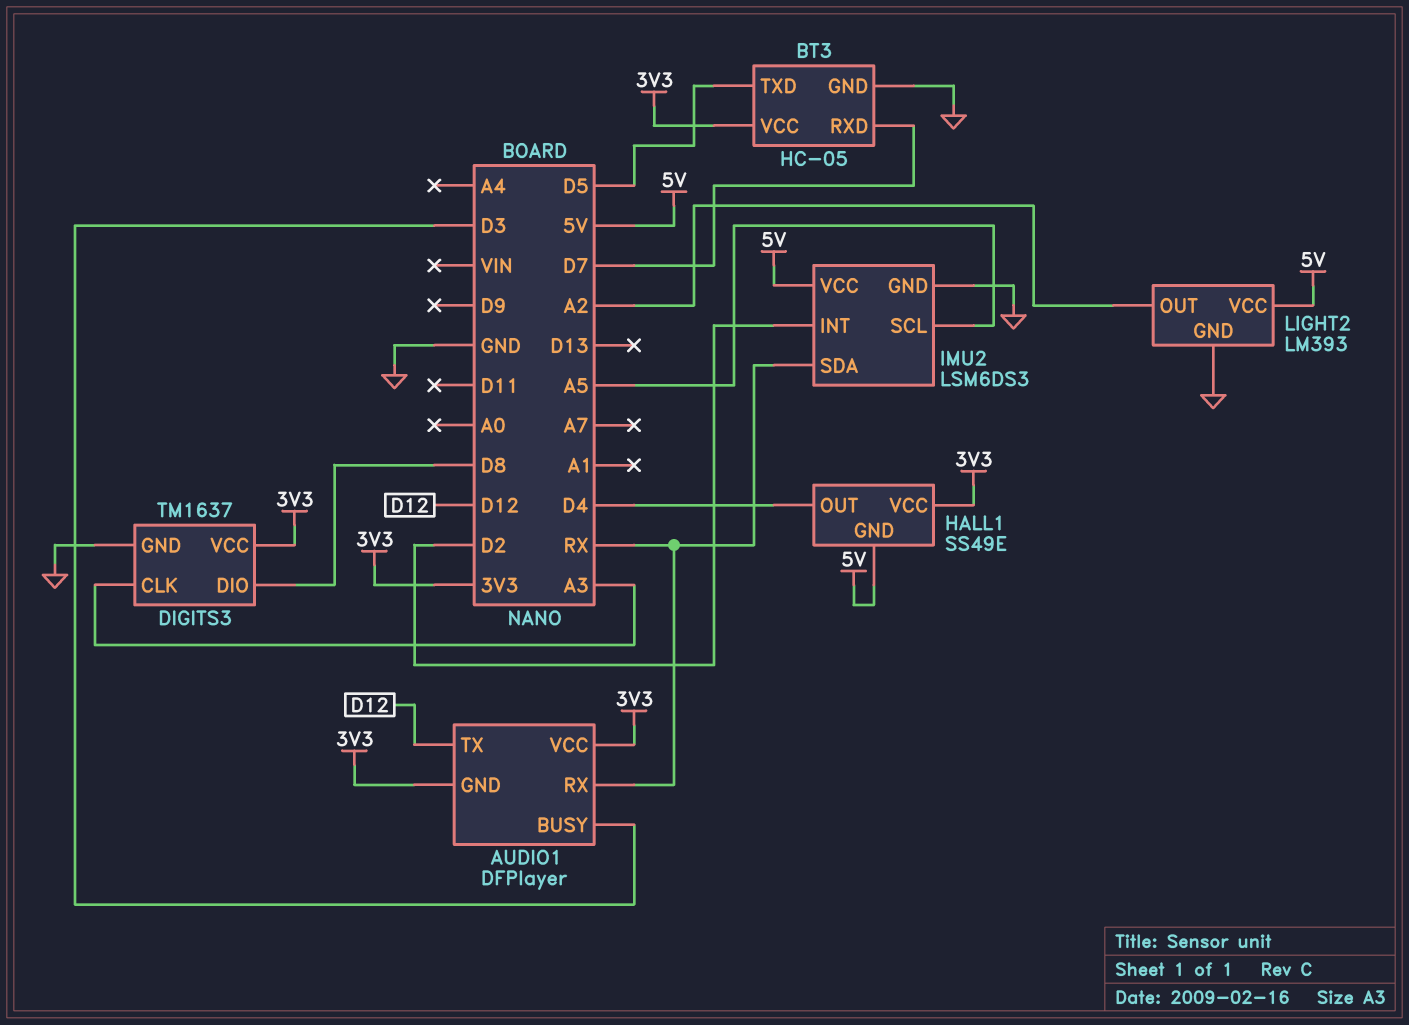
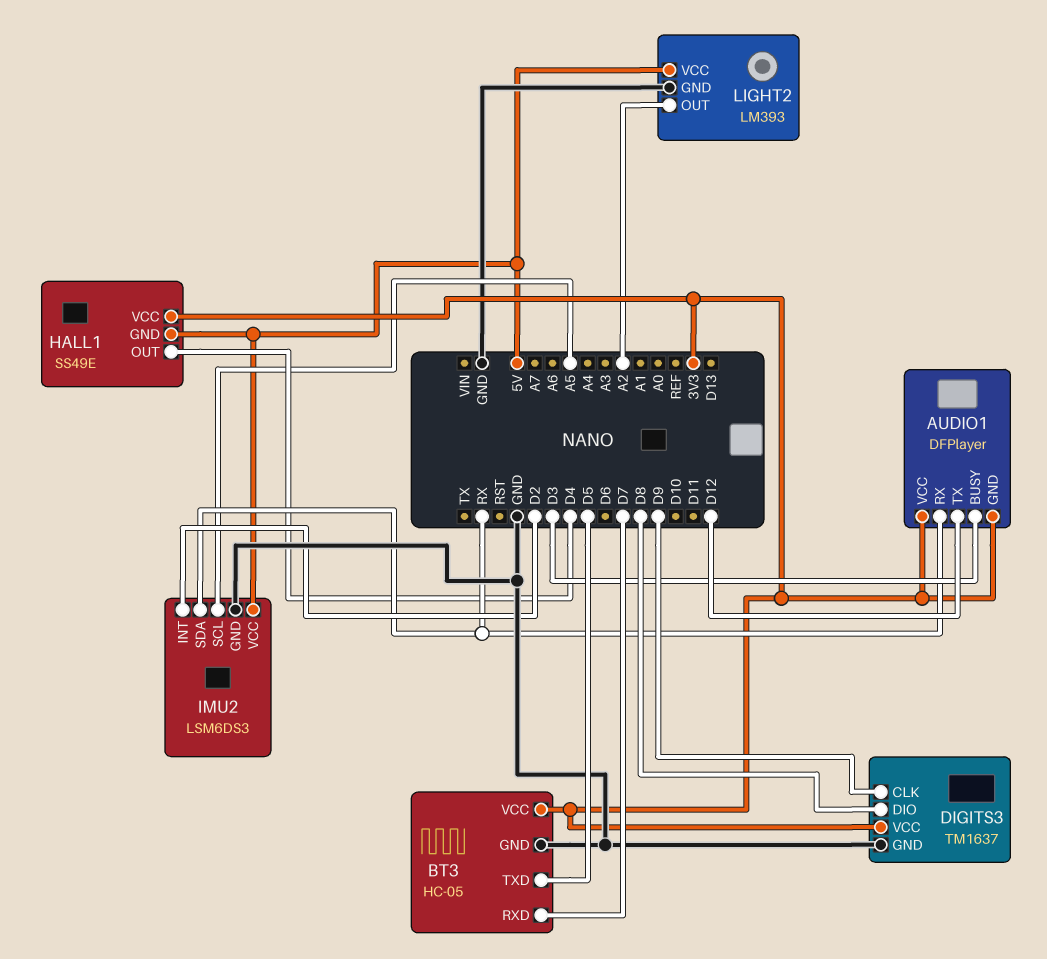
DIGITS3 pin CLK: A3 -> D9

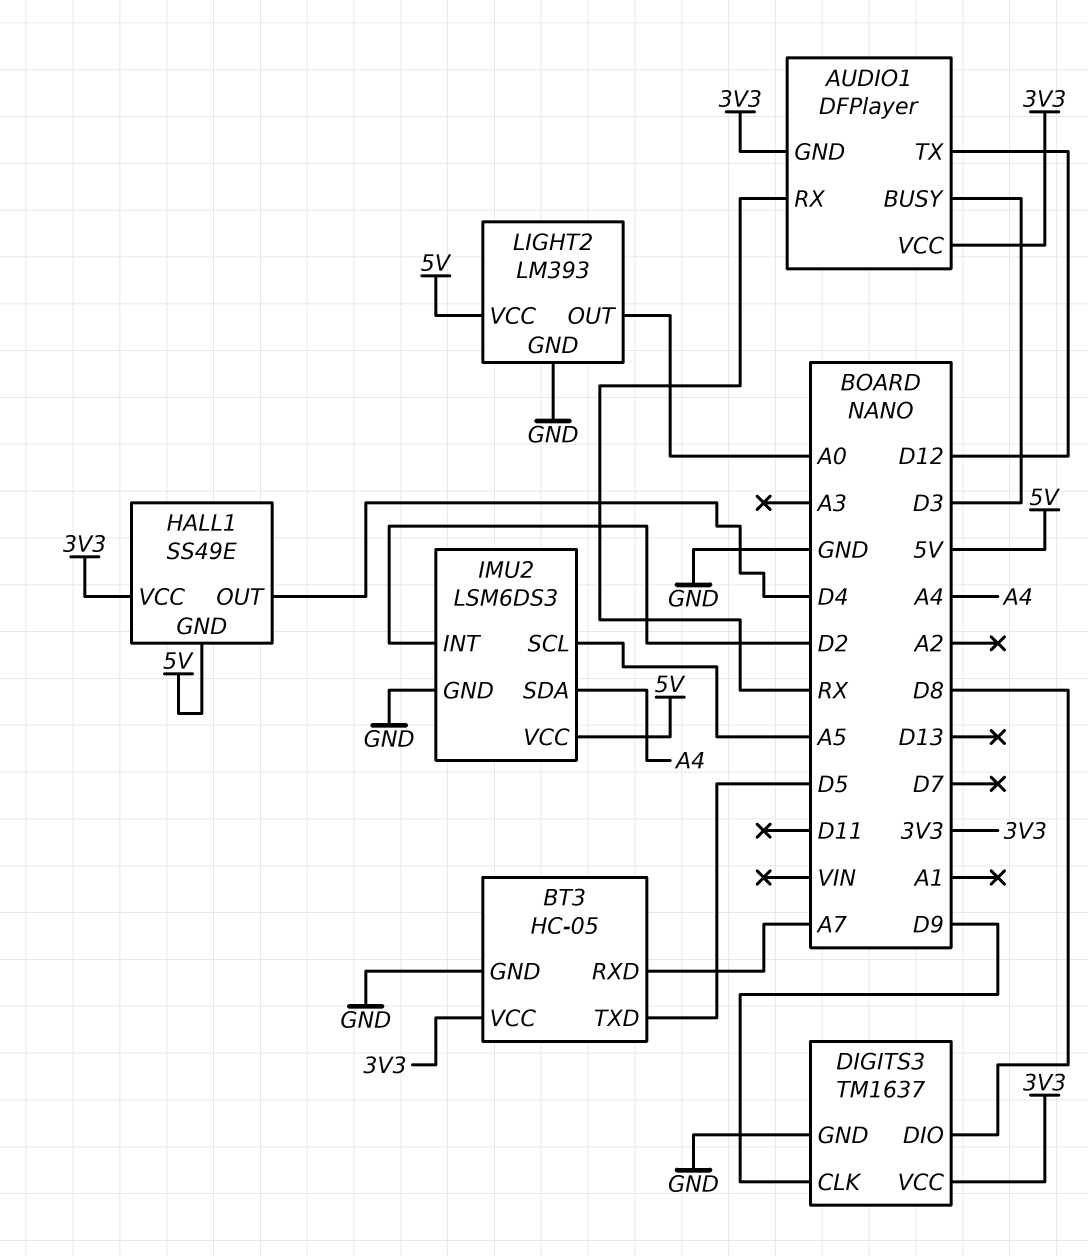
BT3 pin RXD: D7 -> A7
IMU2 pin SDA: RX -> A4
LIGHT2 pin OUT: A2 -> A0

